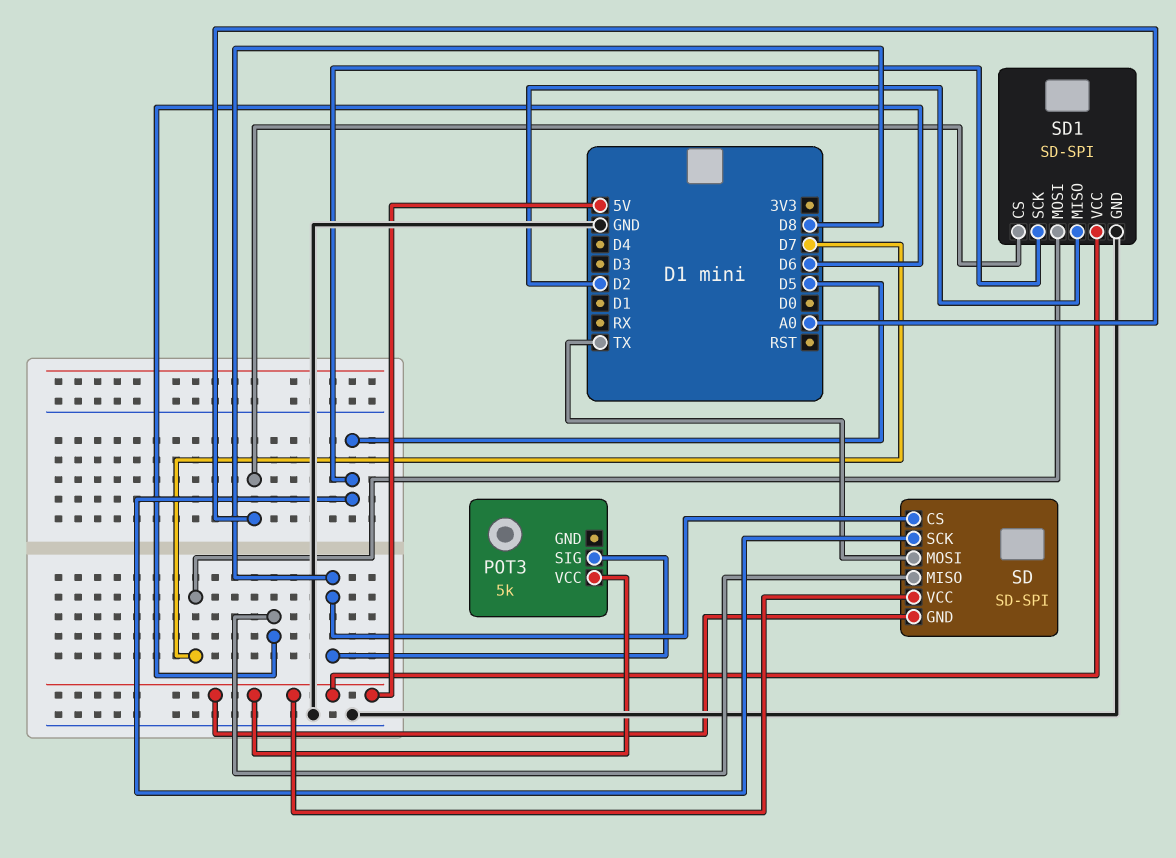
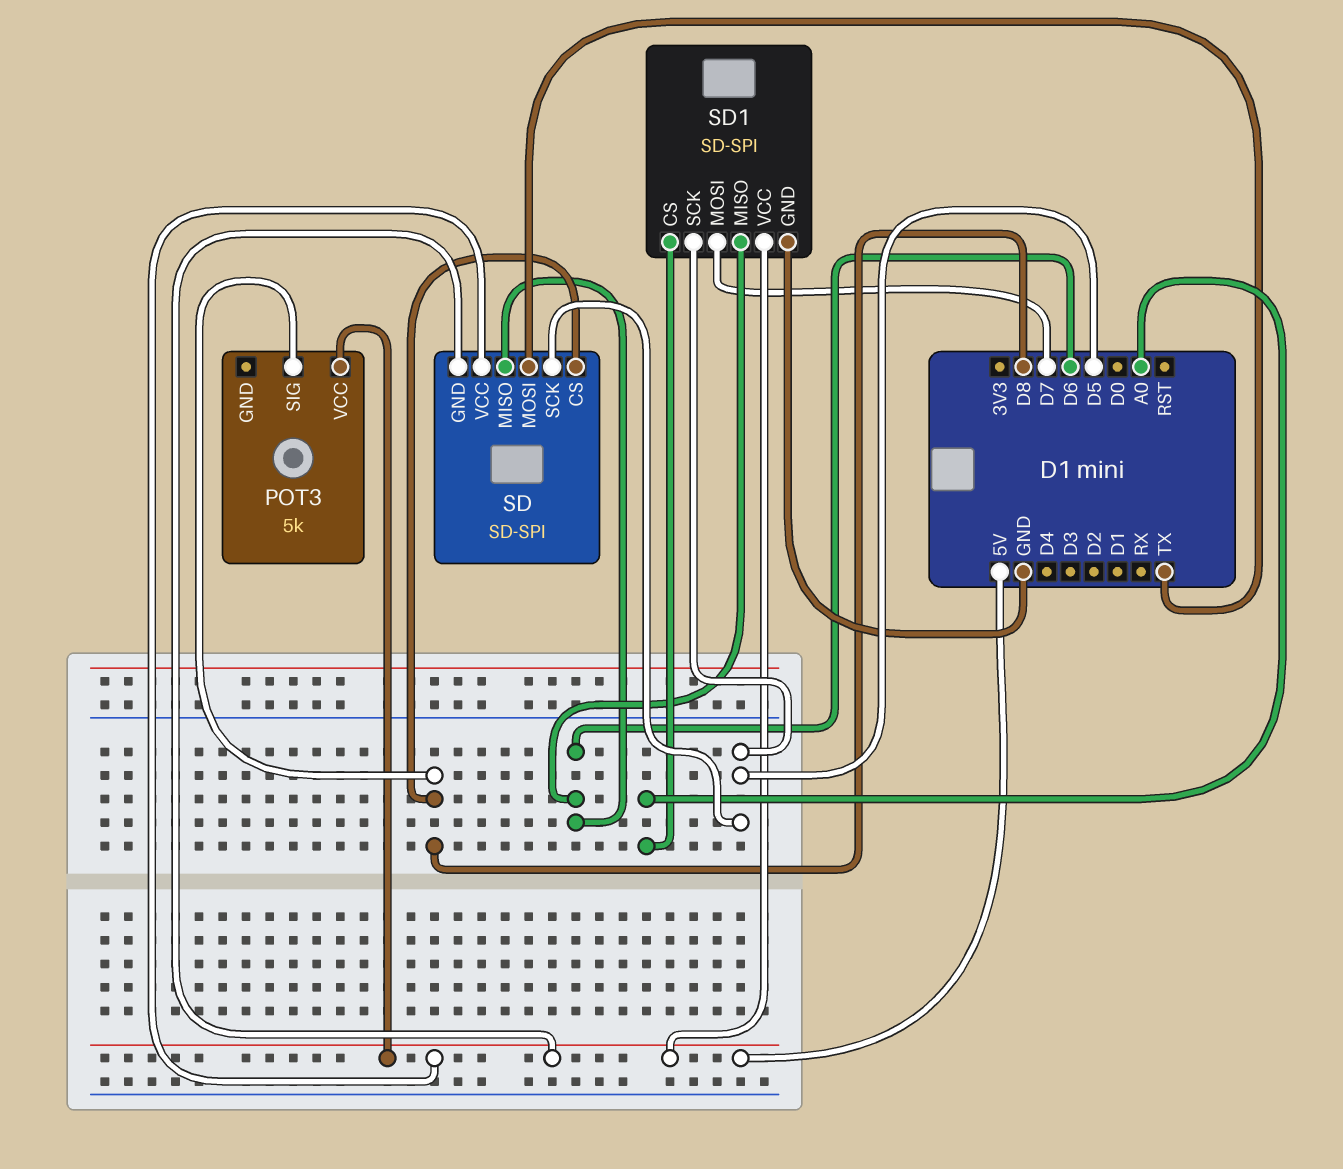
SD1 pin MISO: D2 -> D6

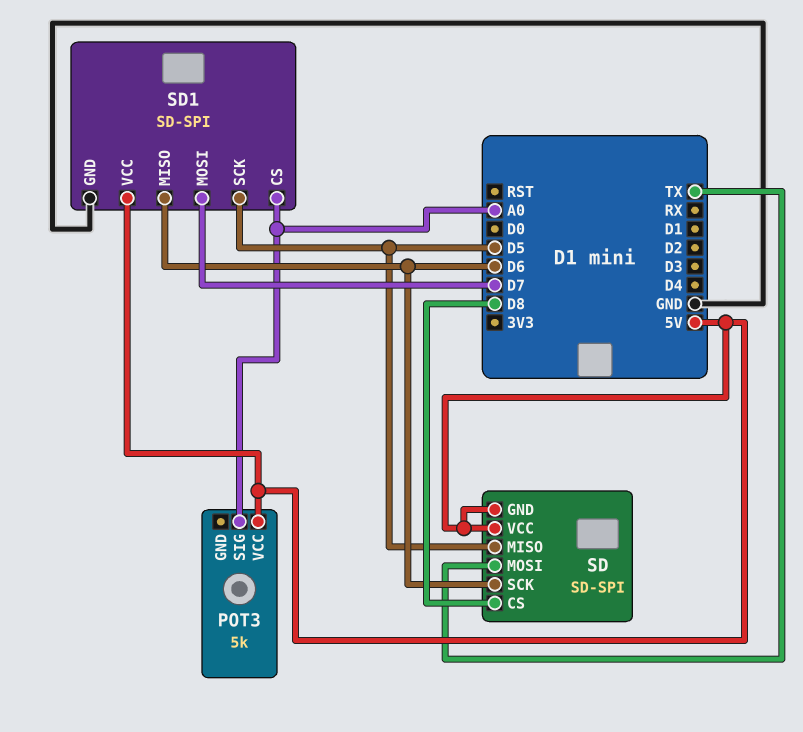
POT3 pin SIG: D8 -> A0
SD pin MISO: D6 -> D5
SD pin SCK: D5 -> D6

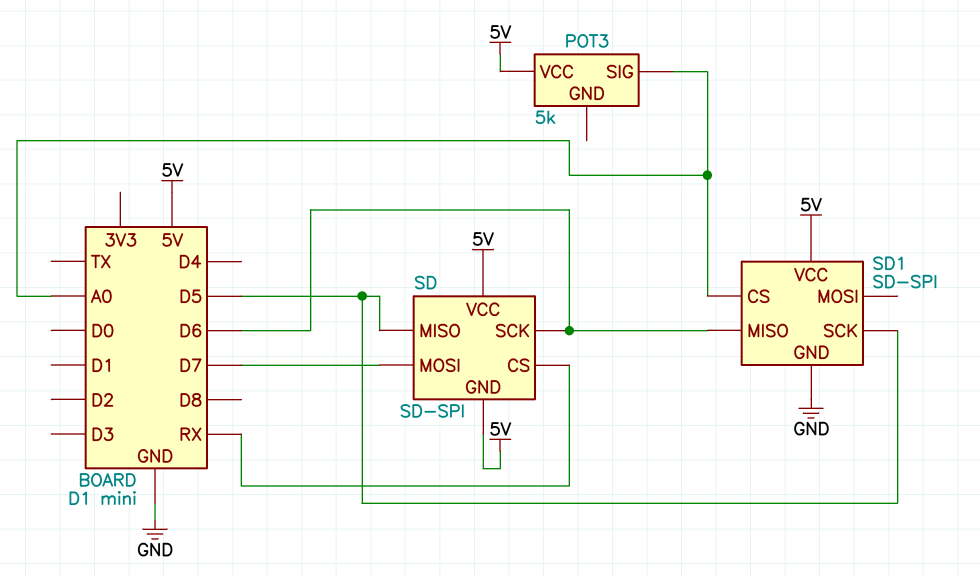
SD pin CS: D8 -> RX
SD pin MOSI: TX -> D7
SD1 pin MOSI: D7 -> none

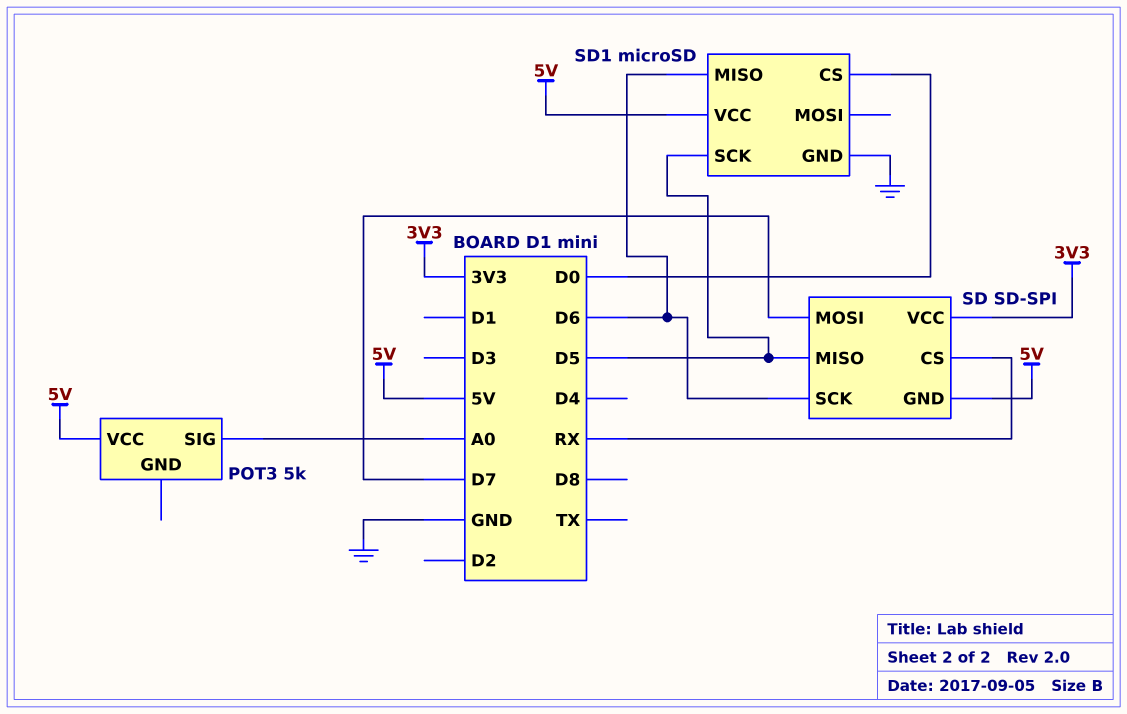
SD pin VCC: 5V -> 3V3
SD1: SD-SPI -> microSD
SD1 pin CS: A0 -> D0

